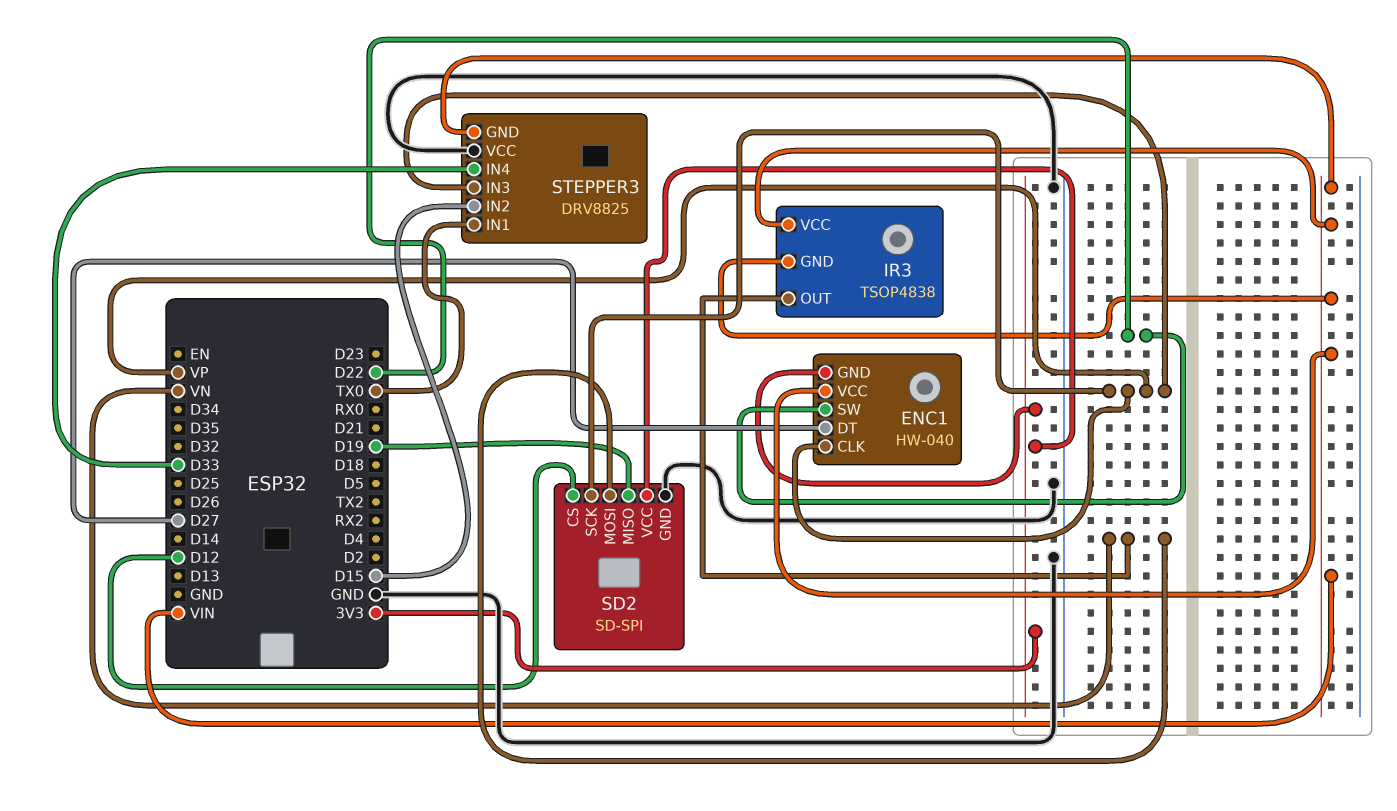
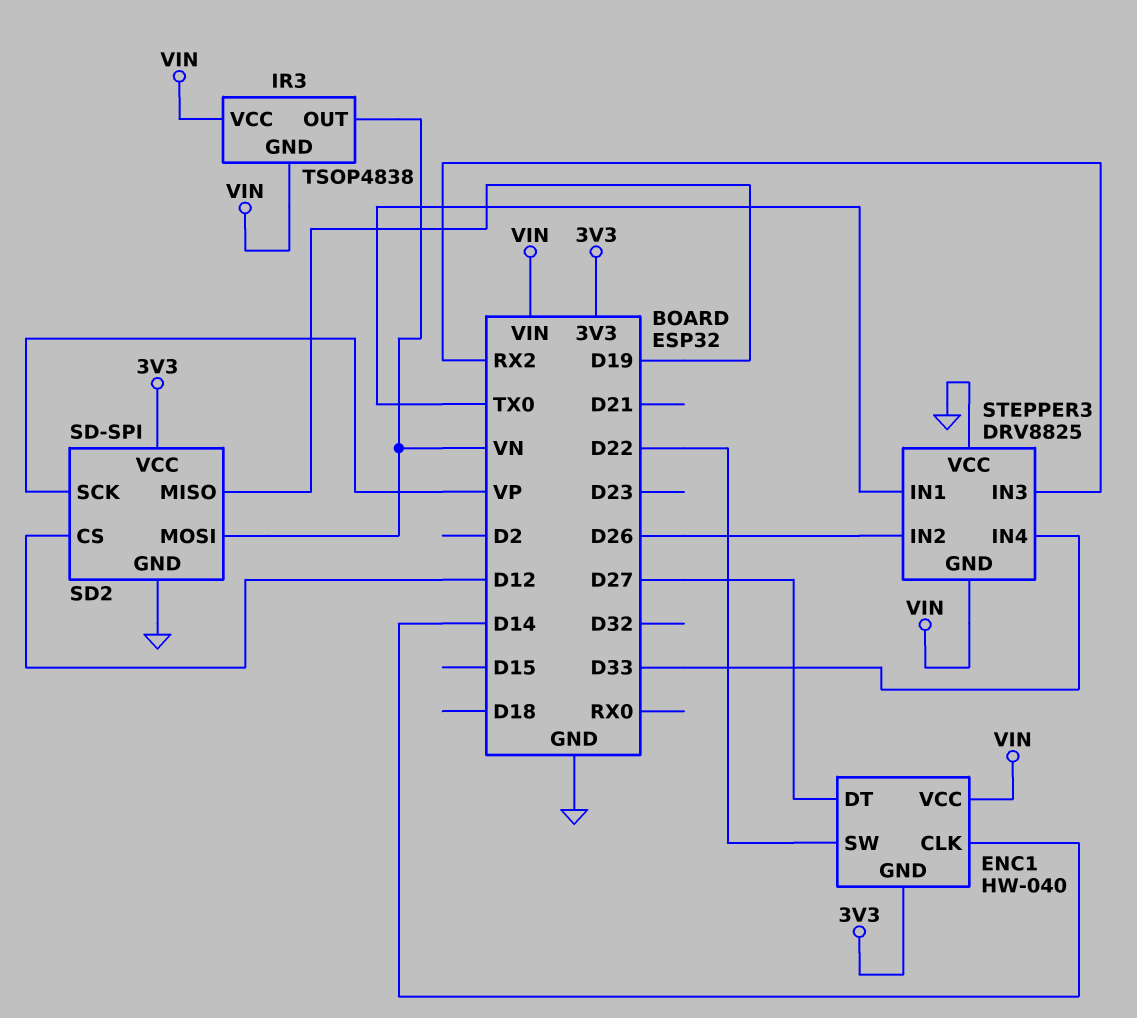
ENC1 pin CLK: VP -> D14
STEPPER3 pin IN2: D15 -> D26
STEPPER3 pin IN3: VP -> RX2

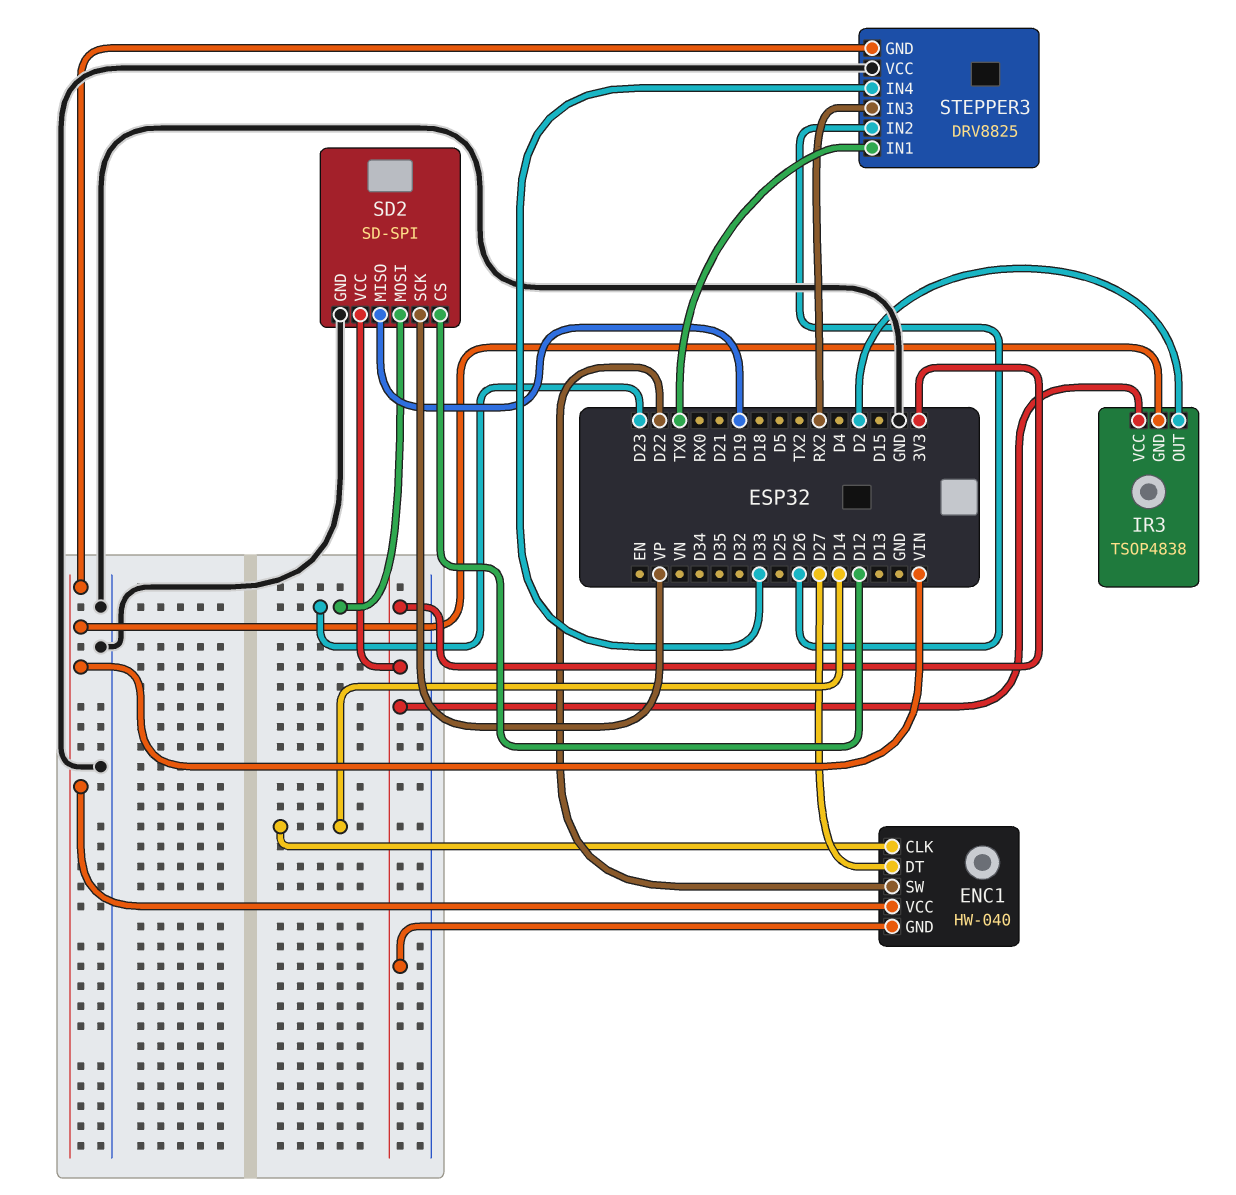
IR3 pin OUT: VN -> D2
IR3 pin VCC: VIN -> 3V3
SD2 pin MOSI: VN -> D23

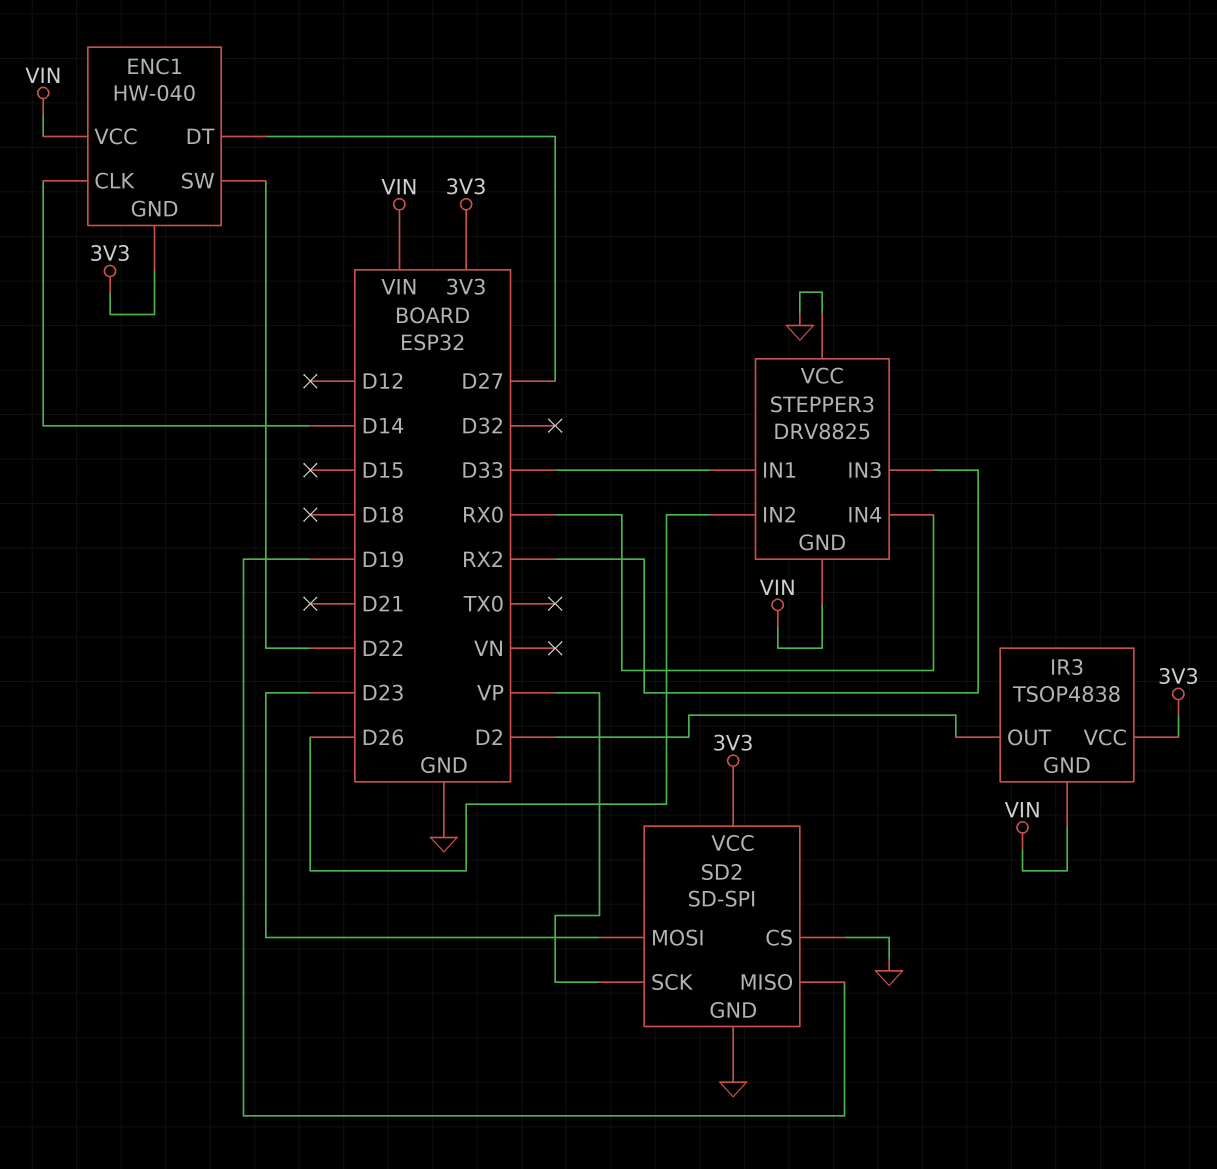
SD2 pin CS: D12 -> GND
STEPPER3 pin IN1: TX0 -> D33
STEPPER3 pin IN4: D33 -> RX0

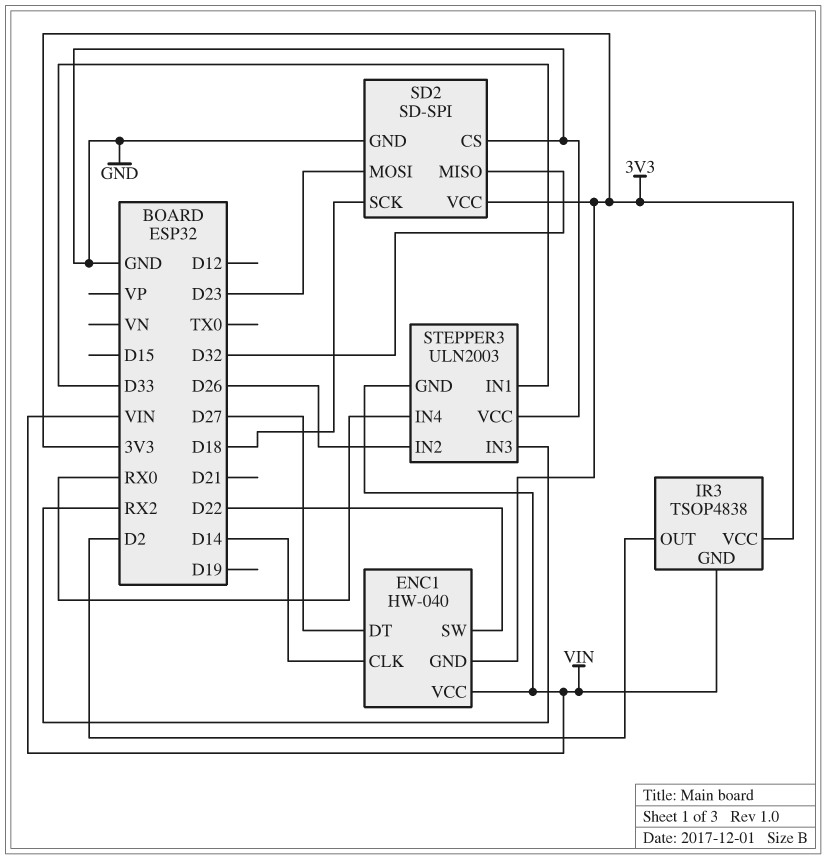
SD2 pin MISO: D19 -> D32
SD2 pin SCK: VP -> D18
STEPPER3: DRV8825 -> ULN2003

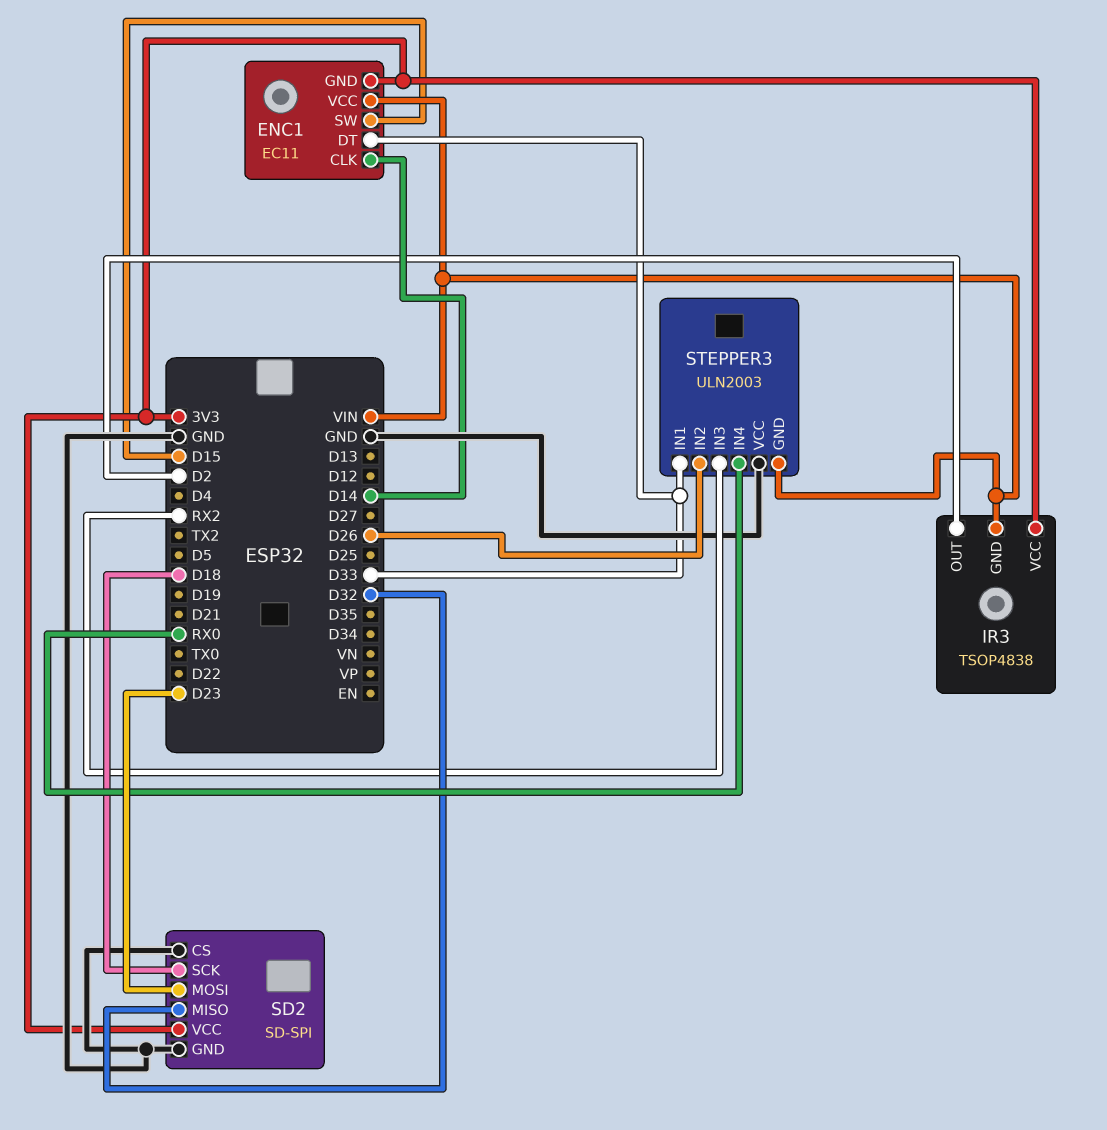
ENC1: HW-040 -> EC11
ENC1 pin DT: D27 -> D33
ENC1 pin SW: D22 -> D15

